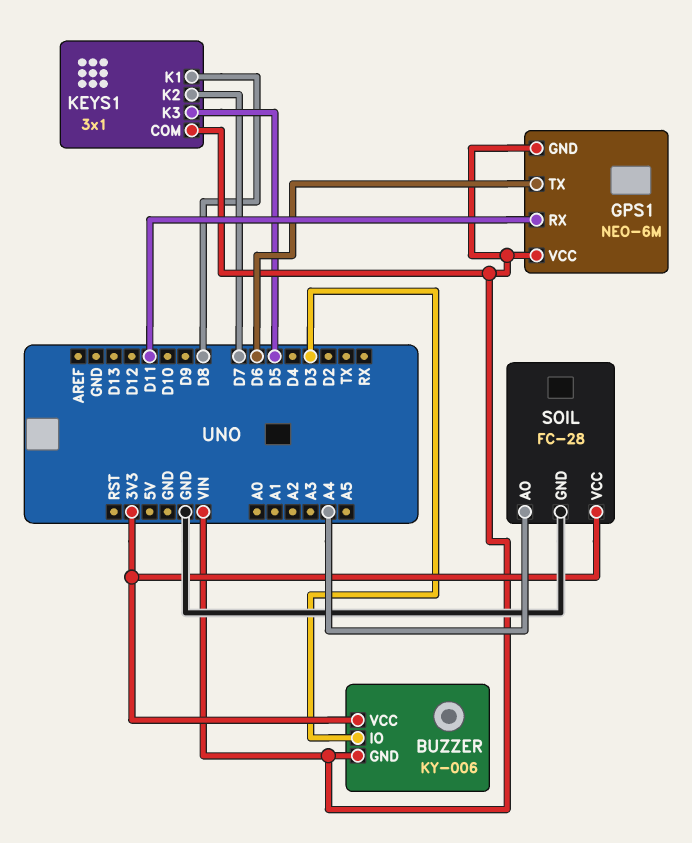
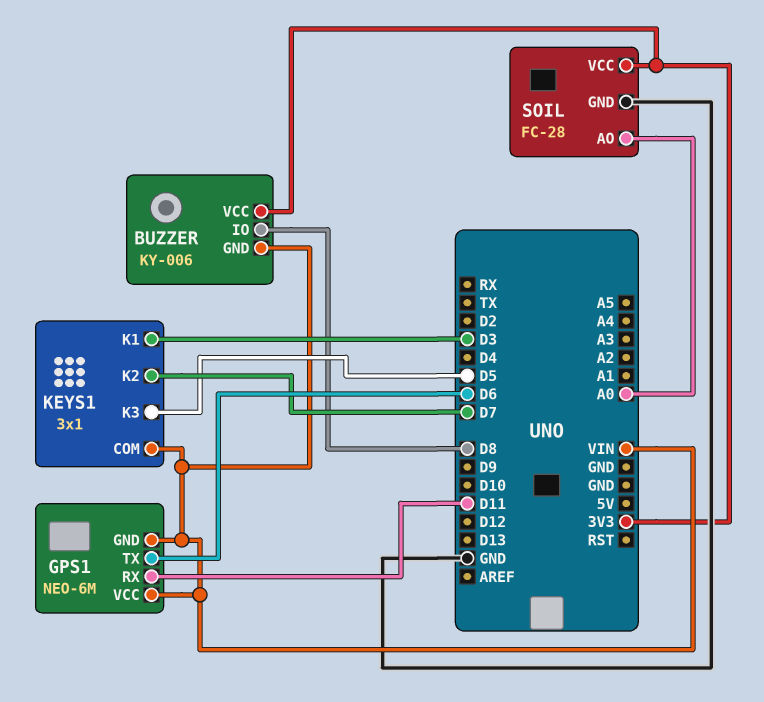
BUZZER pin IO: D3 -> D8
KEYS1 pin K1: D8 -> D3
SOIL pin AO: A4 -> A0

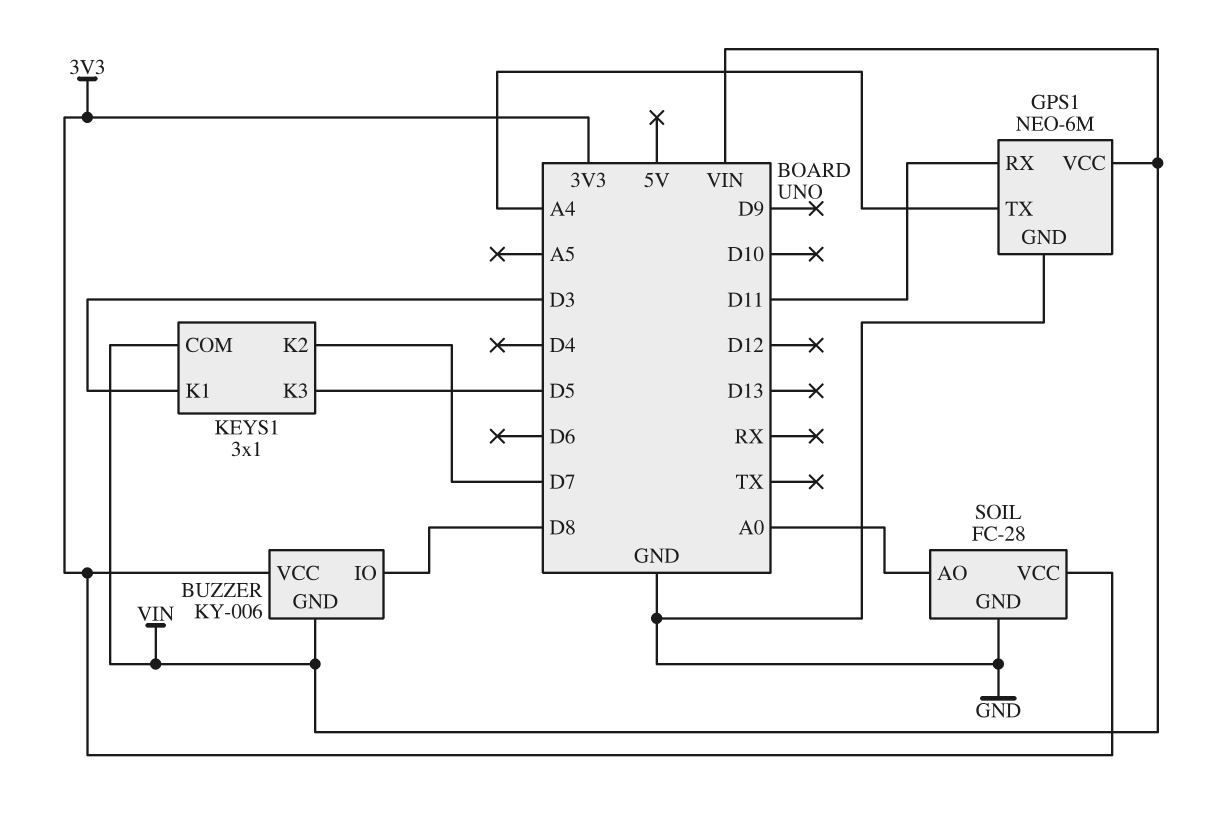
GPS1 pin GND: VIN -> GND
GPS1 pin TX: D6 -> A4

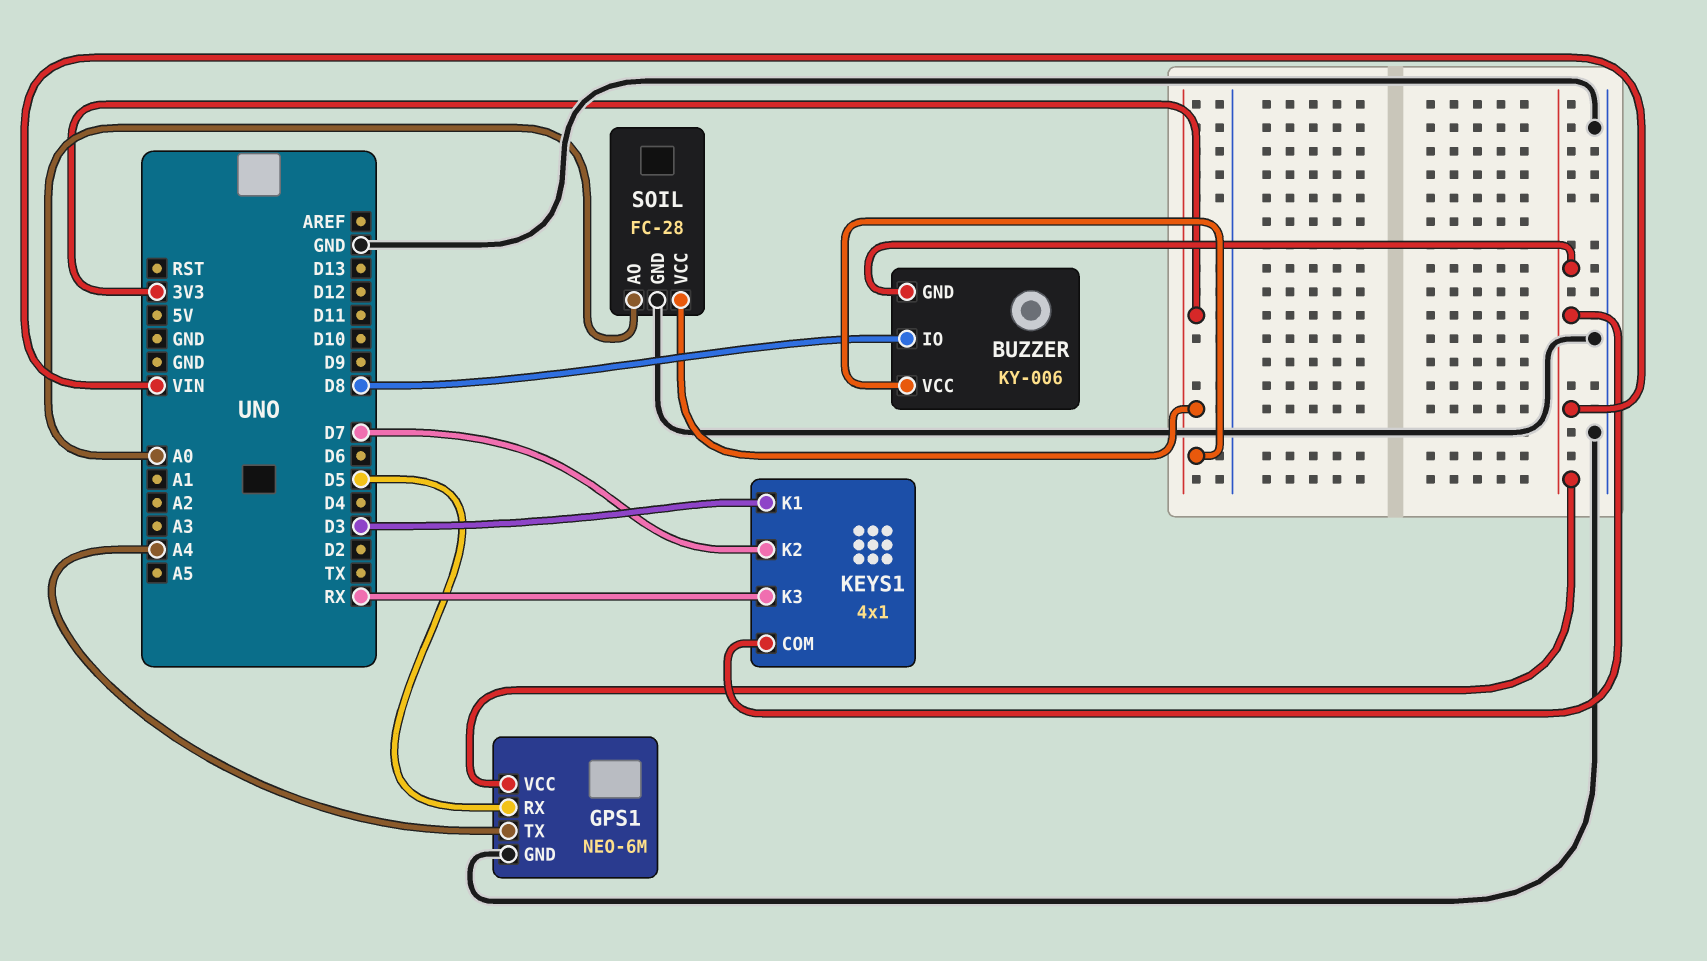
GPS1 pin RX: D11 -> D5
KEYS1: 3x1 -> 4x1
KEYS1 pin K3: D5 -> RX

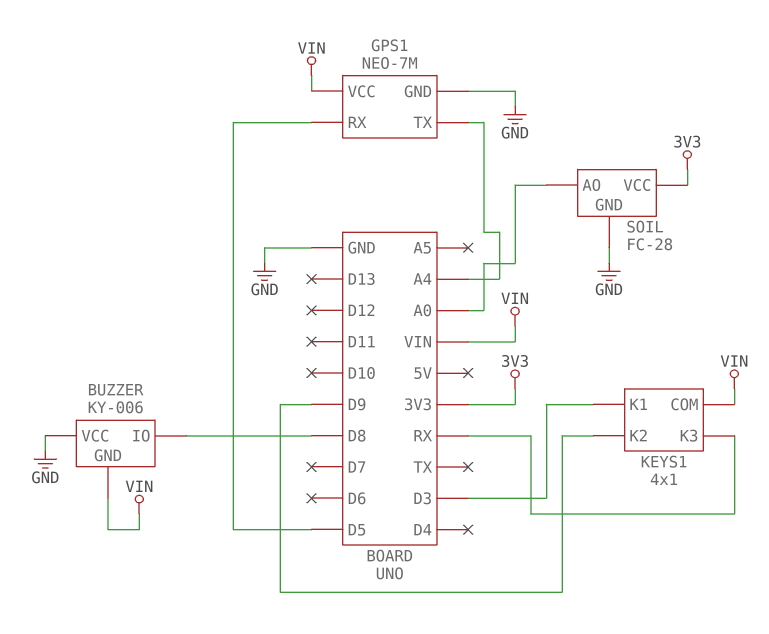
BUZZER pin VCC: 3V3 -> GND
GPS1: NEO-6M -> NEO-7M
KEYS1 pin K2: D7 -> D9

